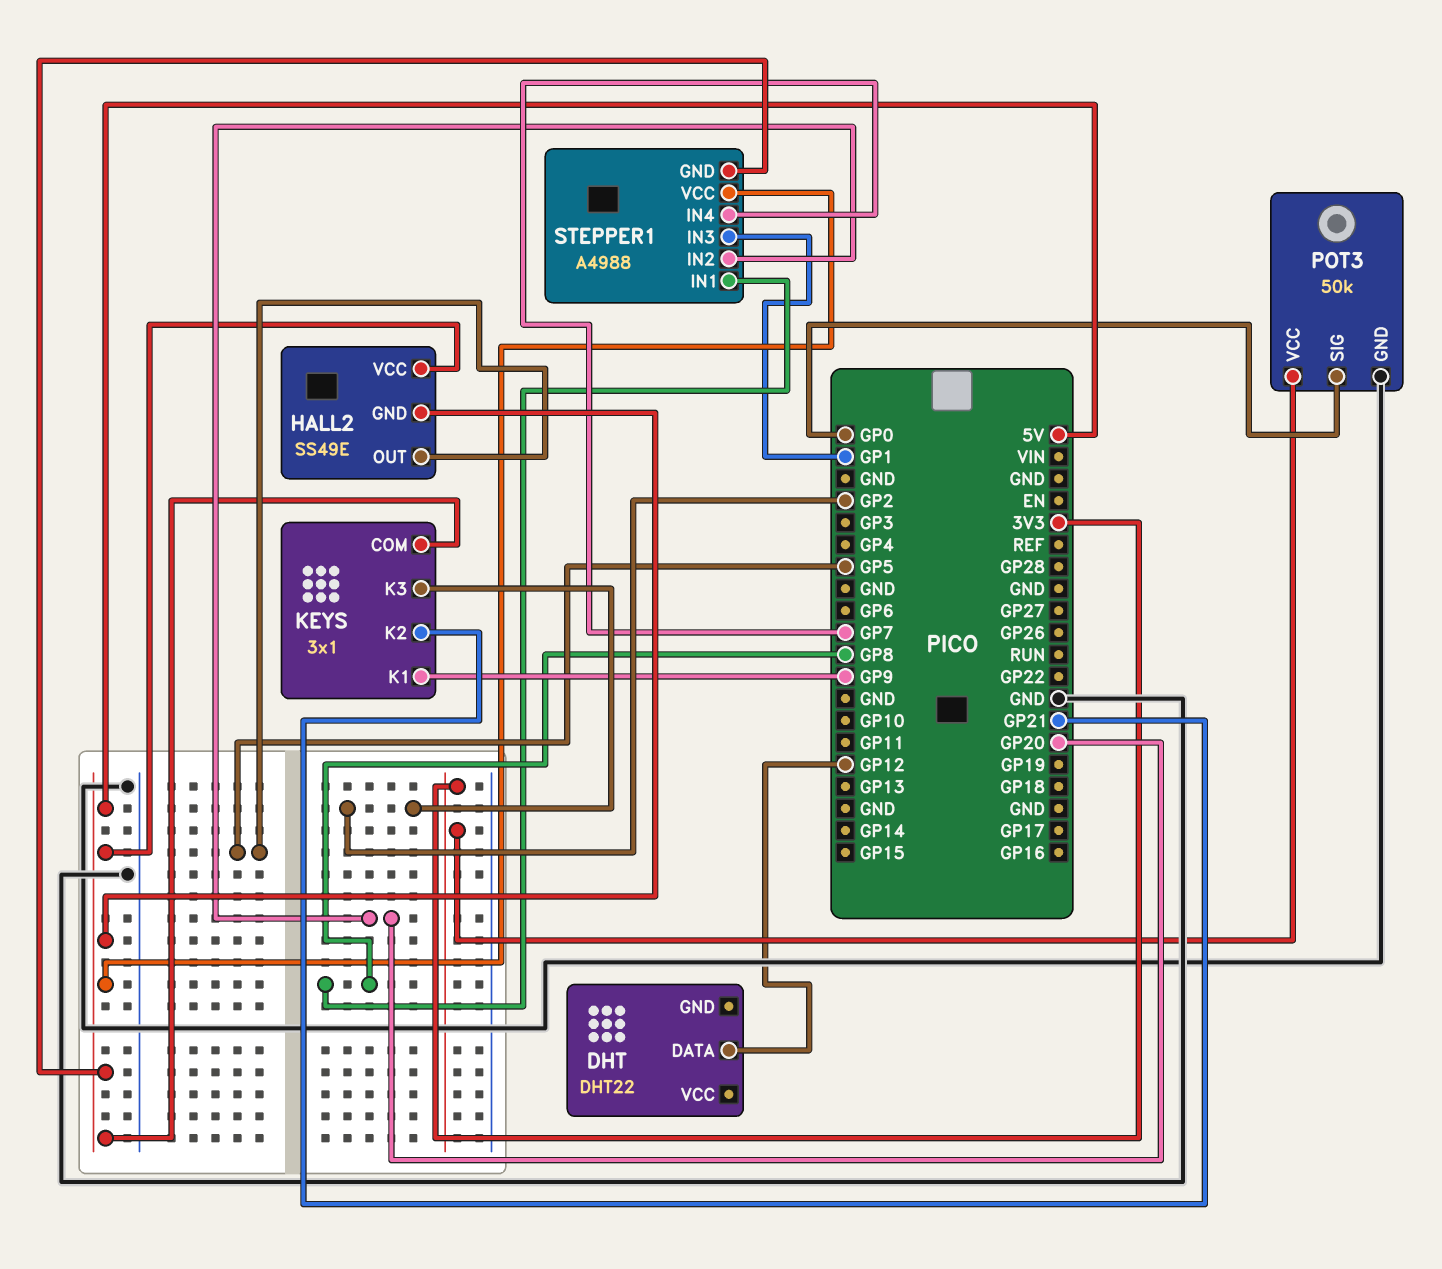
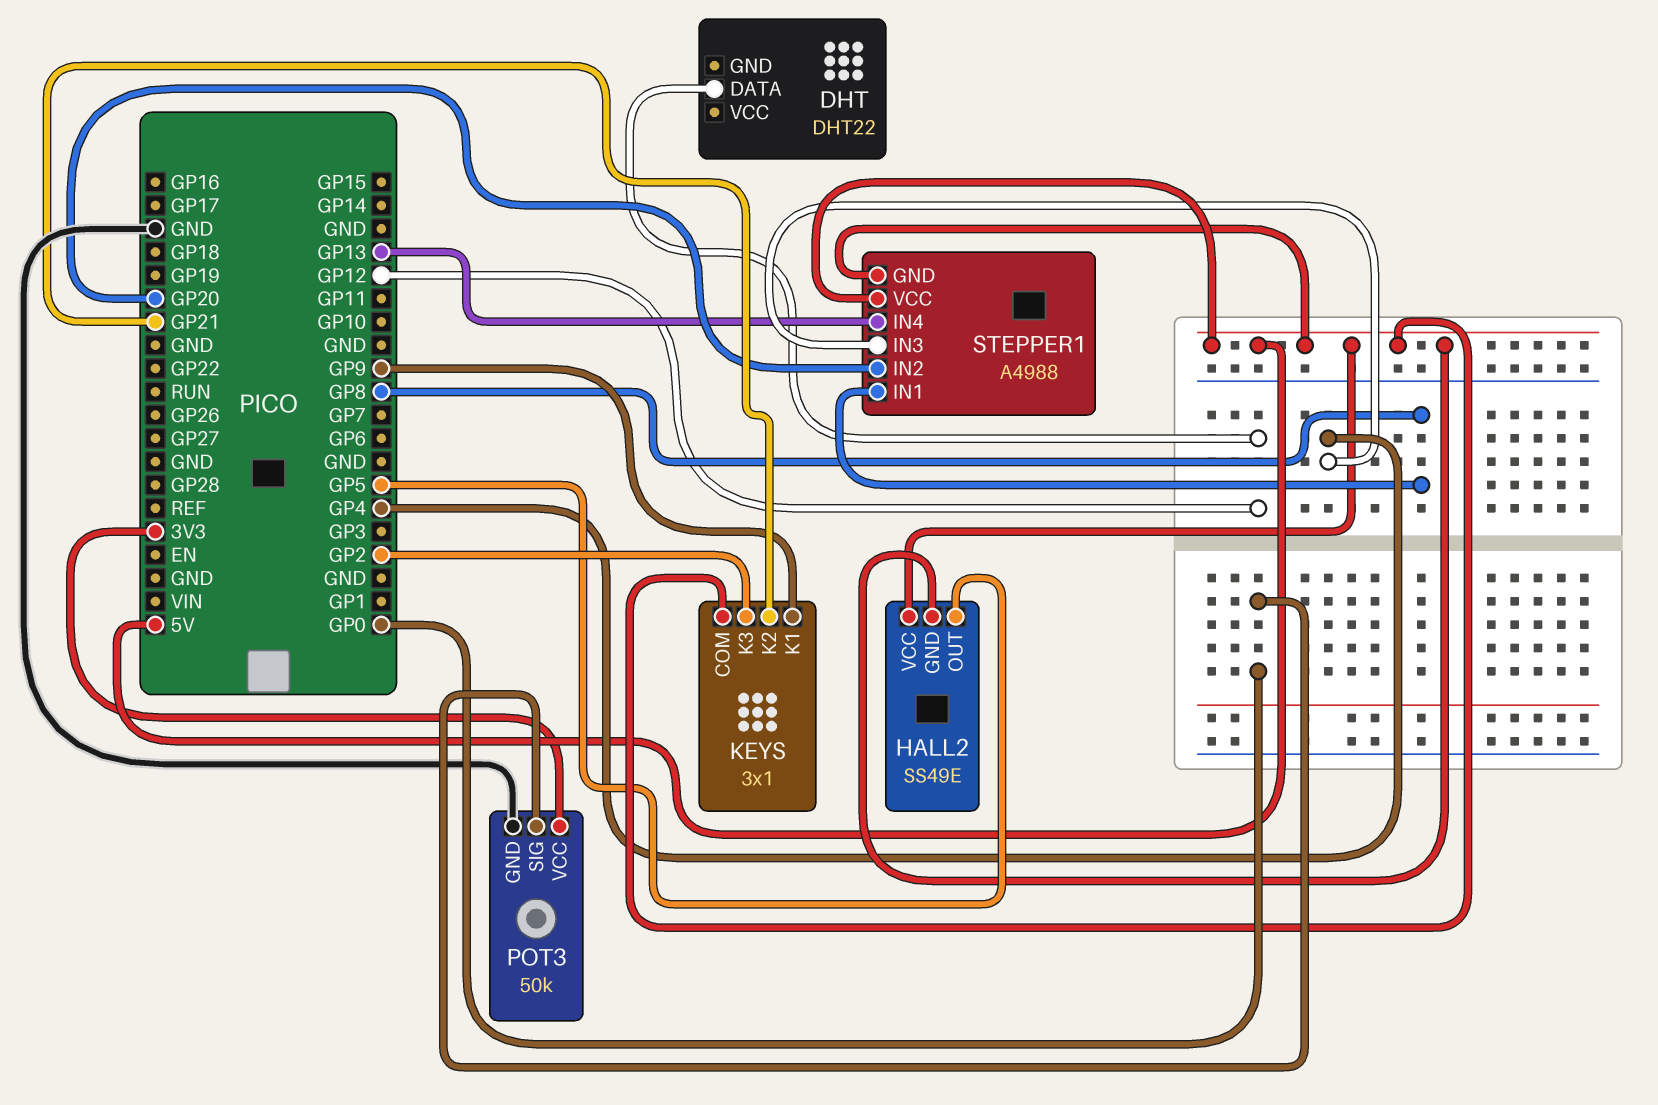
STEPPER1 pin IN3: GP1 -> GP4
STEPPER1 pin IN4: GP7 -> GP13

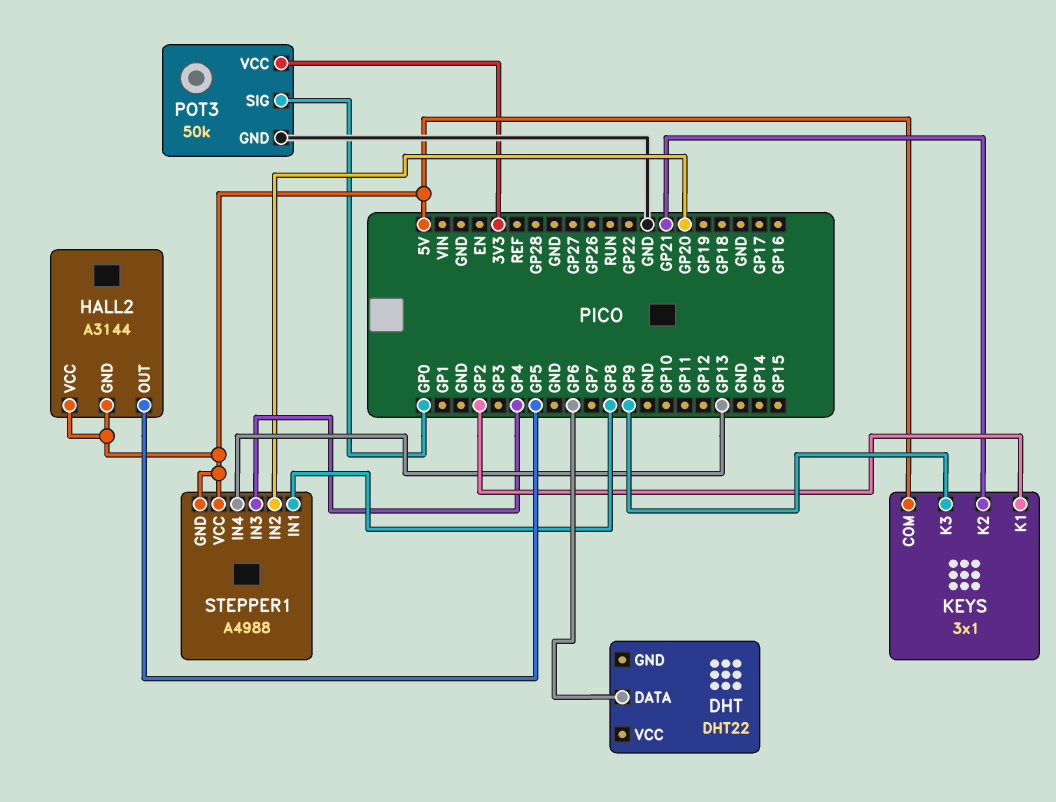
DHT pin DATA: GP12 -> GP6
HALL2: SS49E -> A3144
KEYS pin K1: GP9 -> GP2
KEYS pin K3: GP2 -> GP9

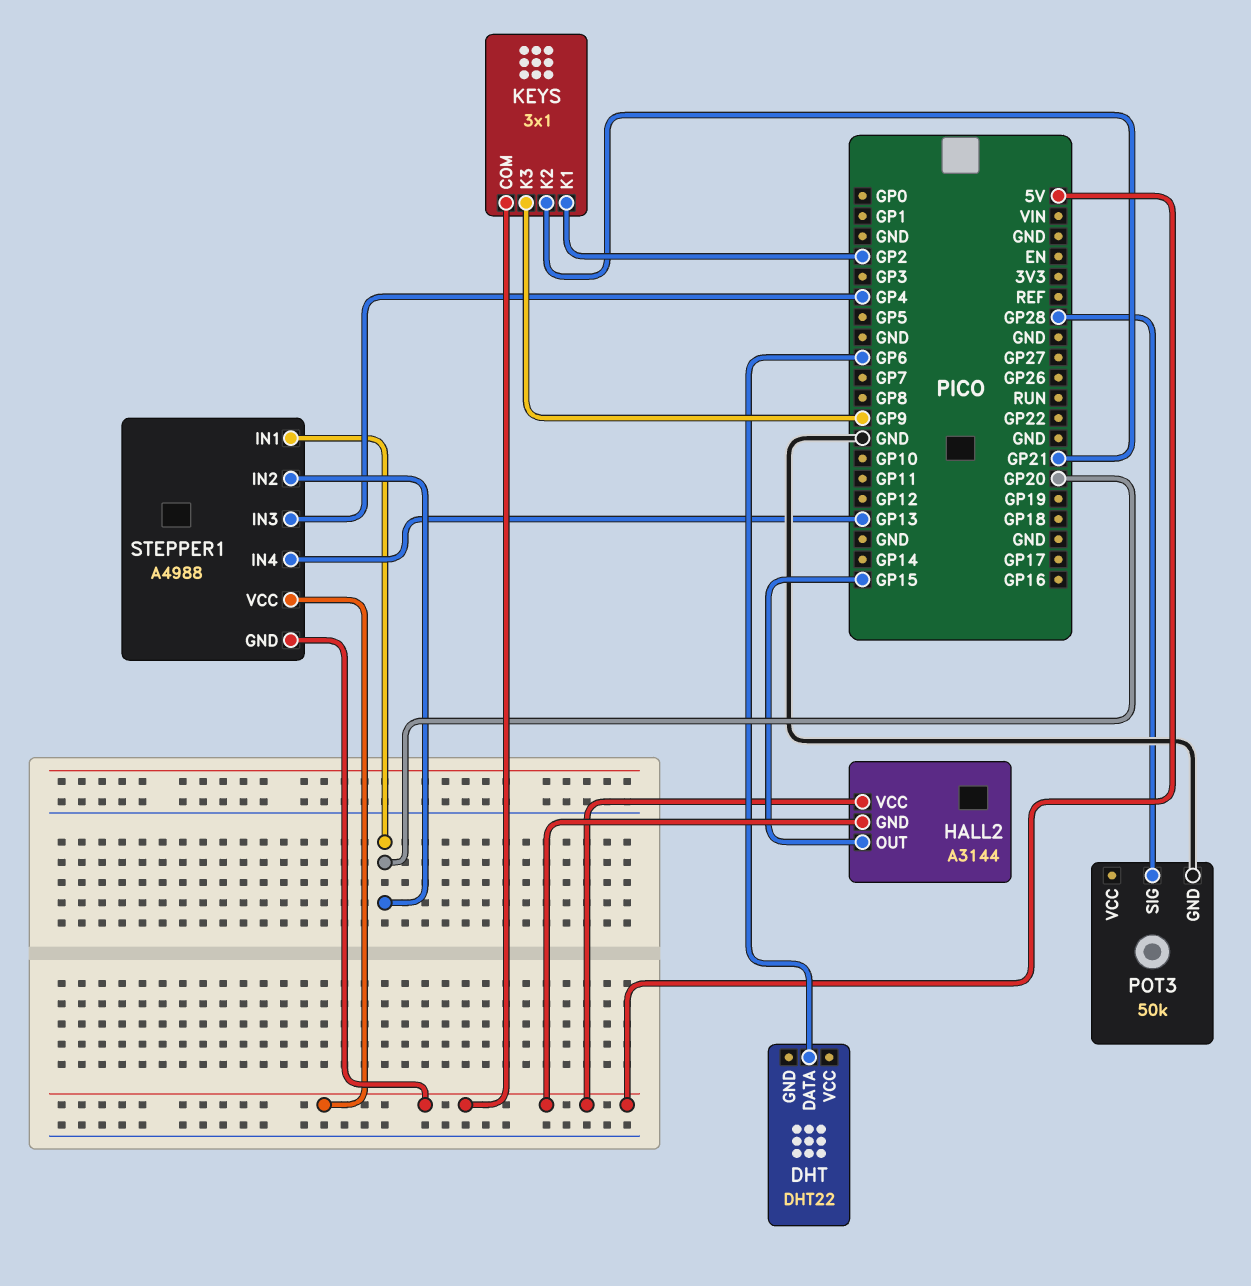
HALL2 pin OUT: GP5 -> GP15
POT3 pin SIG: GP0 -> GP28
POT3 pin VCC: 3V3 -> none
STEPPER1 pin IN1: GP8 -> GP20

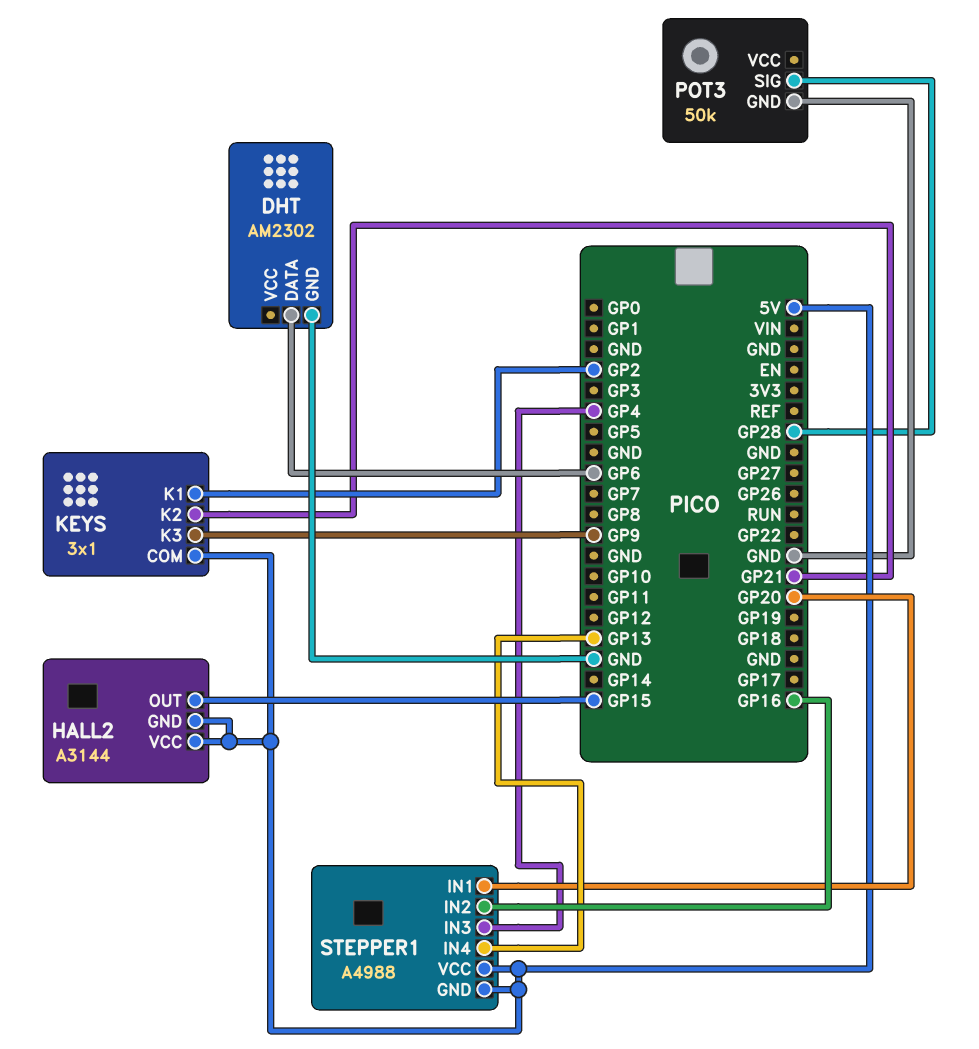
DHT: DHT22 -> AM2302
DHT pin GND: none -> GND
STEPPER1 pin IN2: GP20 -> GP16

